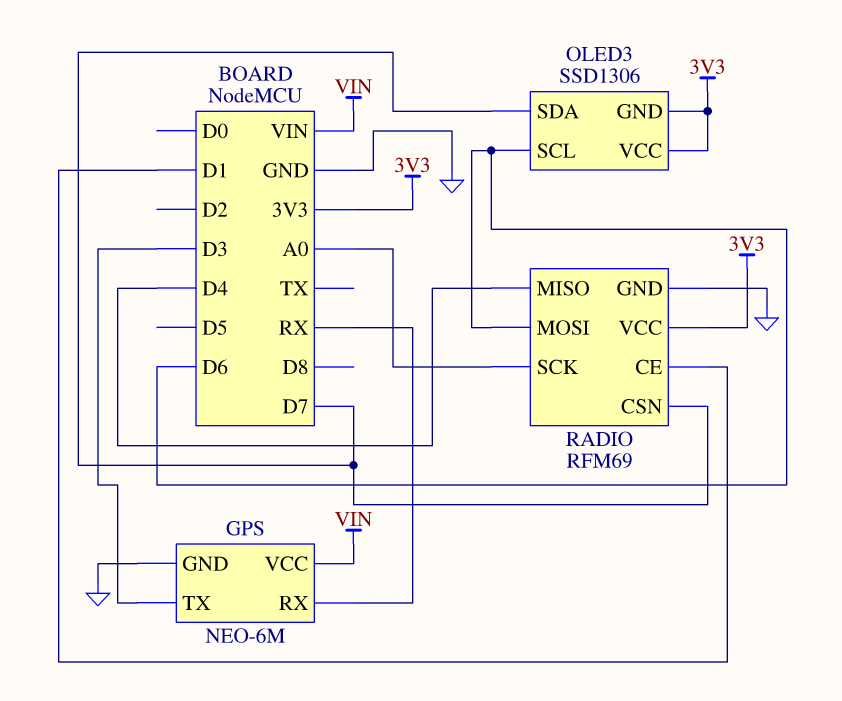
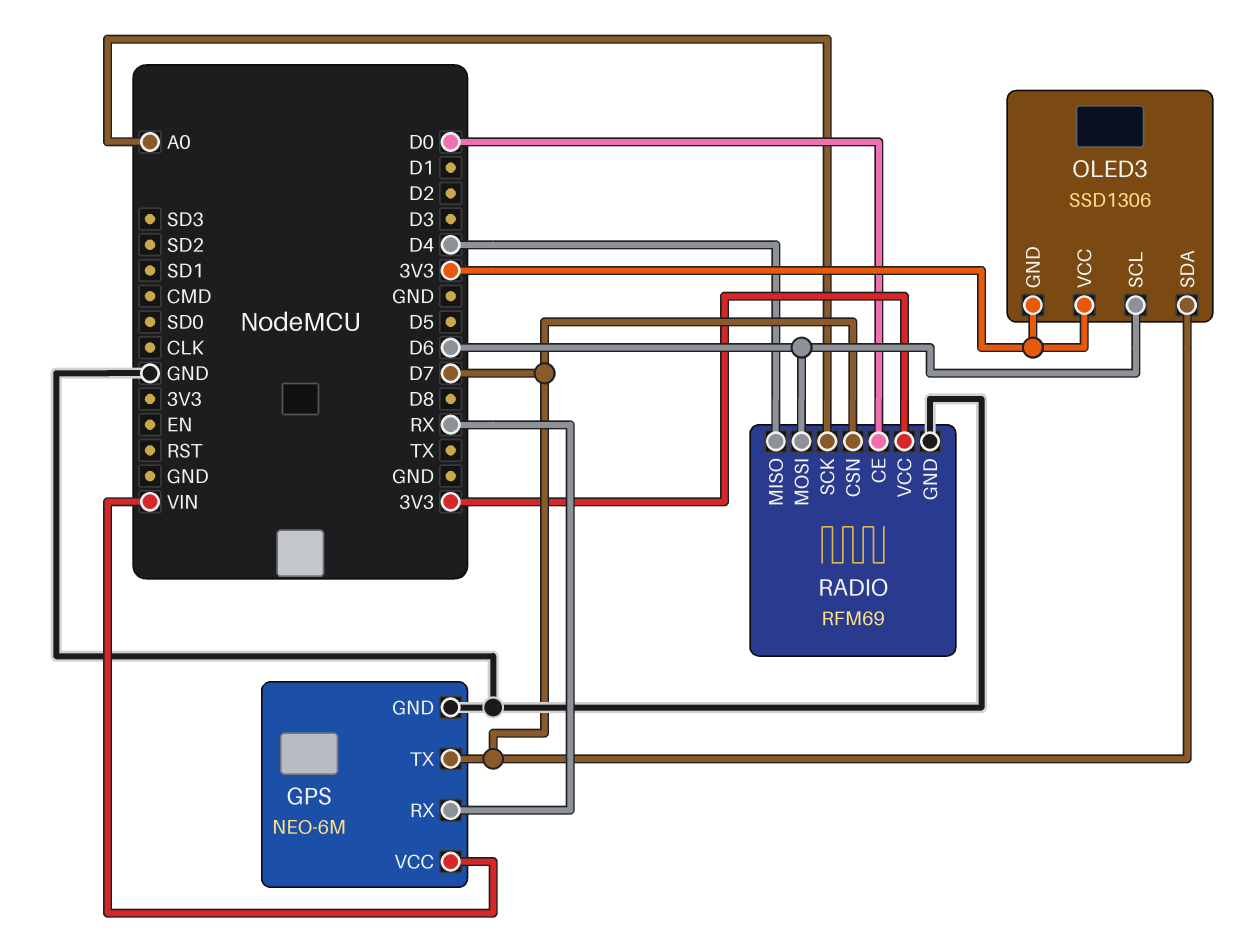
GPS pin TX: D3 -> D7
RADIO pin CE: D1 -> D0

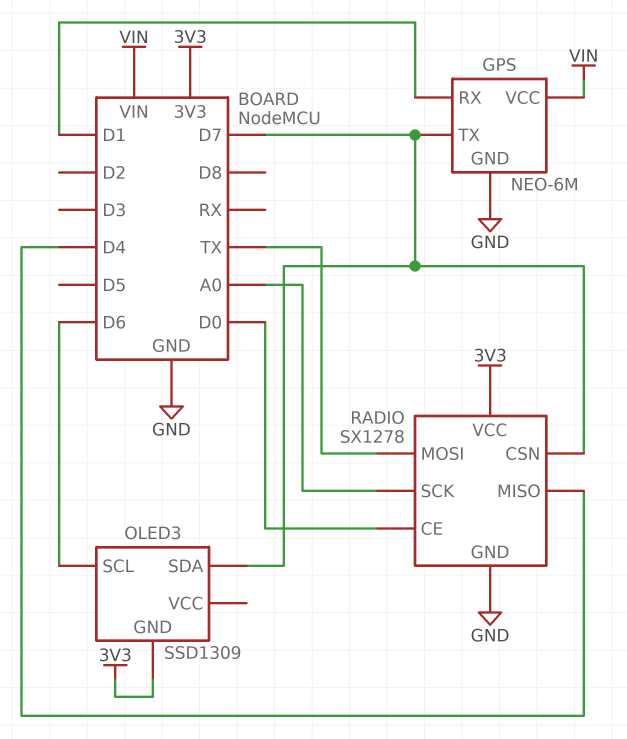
GPS pin RX: RX -> D1
OLED3: SSD1306 -> SSD1309
OLED3 pin VCC: 3V3 -> none
RADIO: RFM69 -> SX1278
RADIO pin MOSI: D6 -> TX

